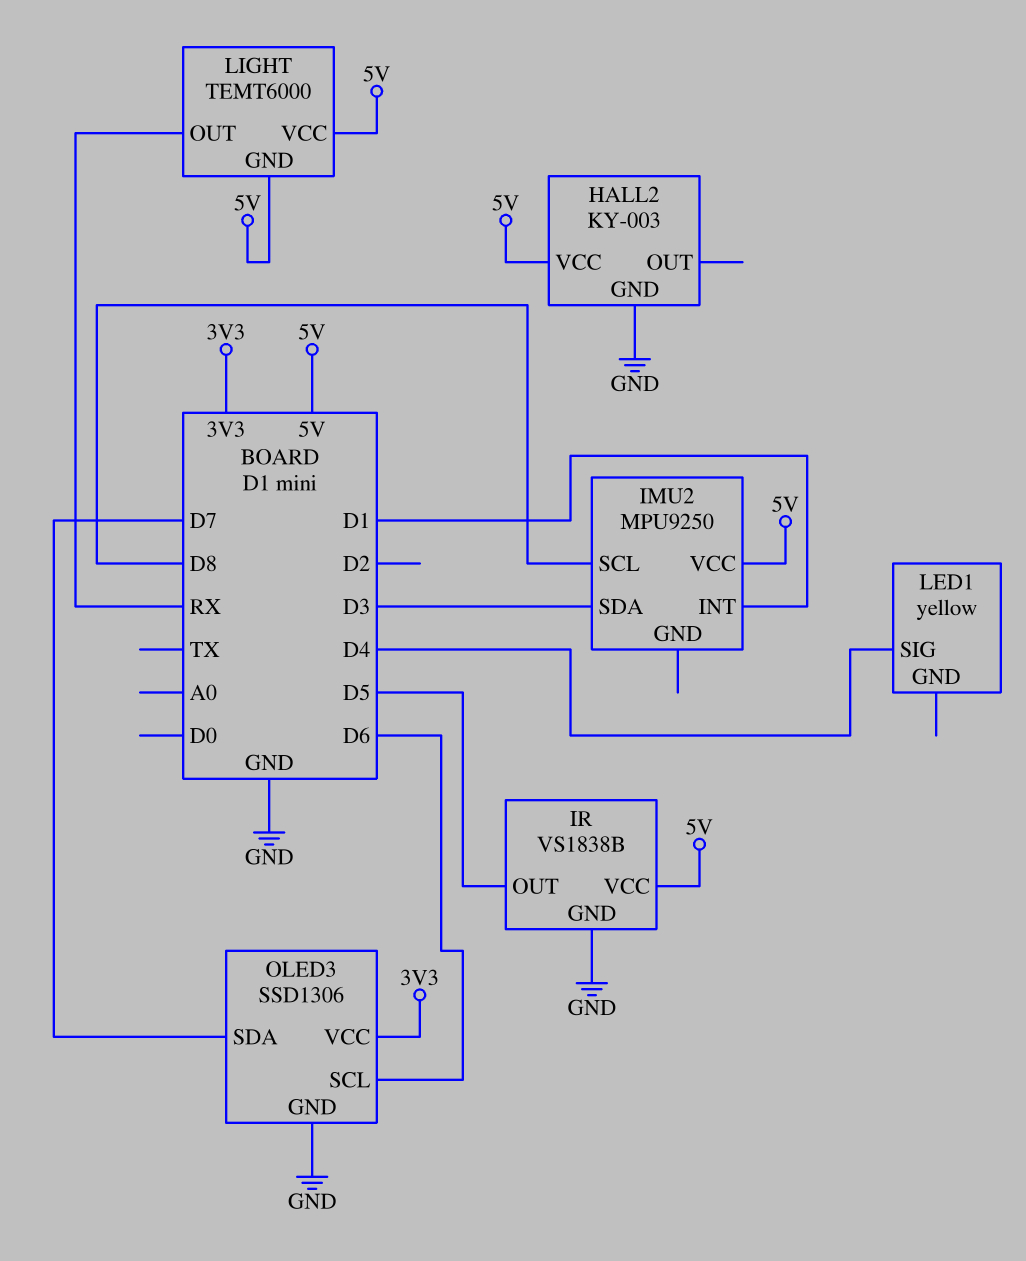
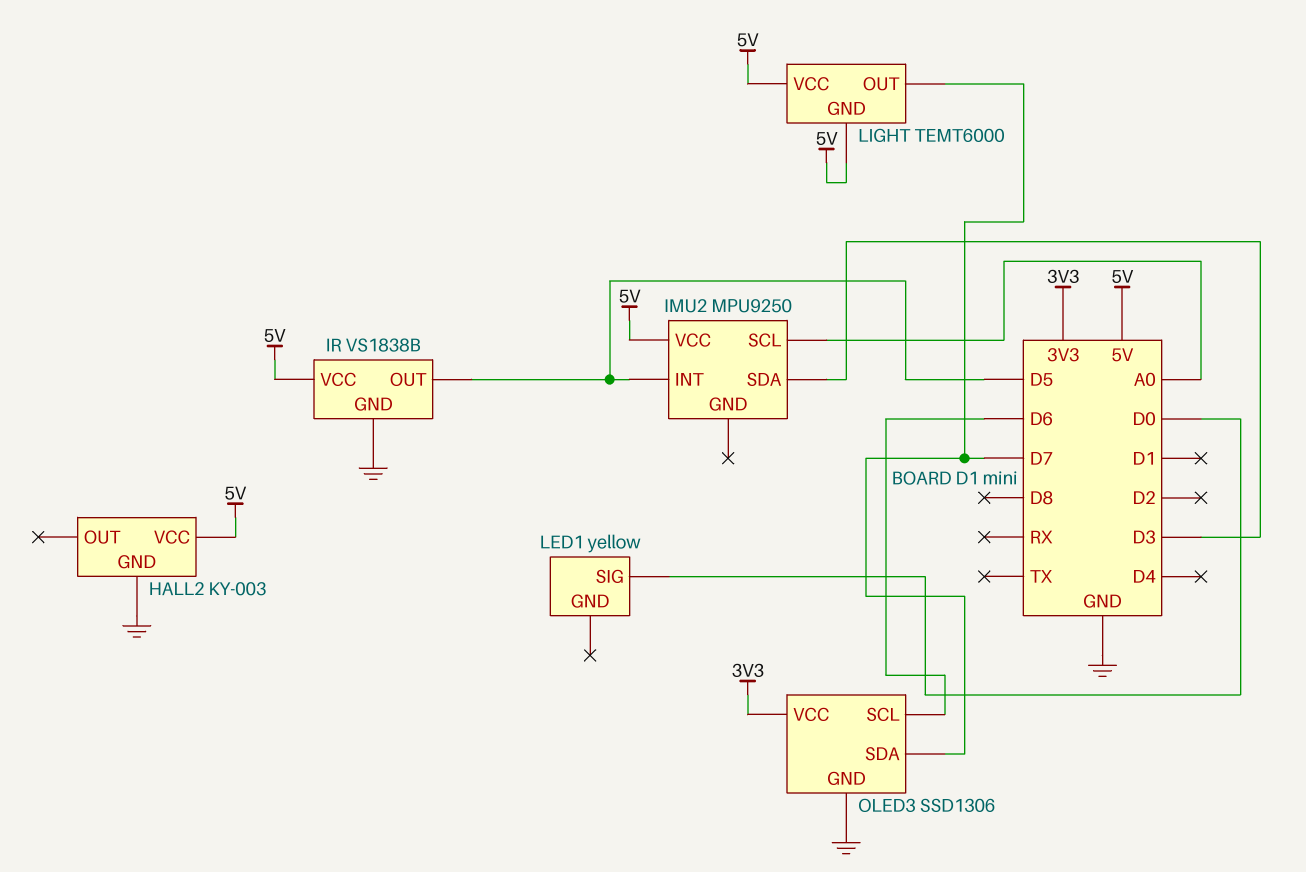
IMU2 pin INT: D1 -> D5
IMU2 pin SCL: D8 -> A0
LED1 pin SIG: D4 -> D0
LIGHT pin OUT: RX -> D7

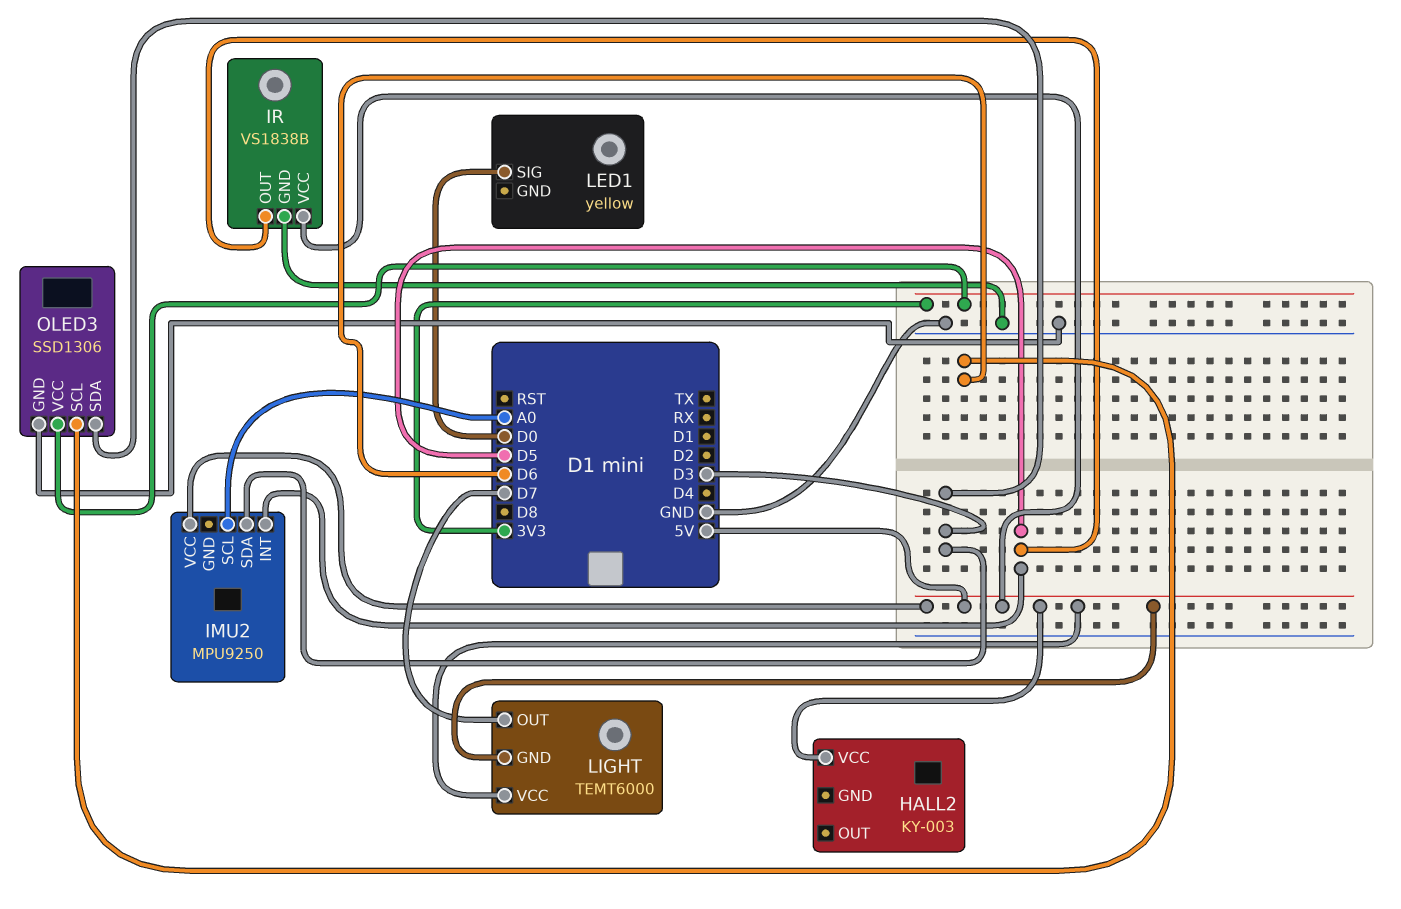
HALL2 pin GND: GND -> none
OLED3 pin SDA: D7 -> D3

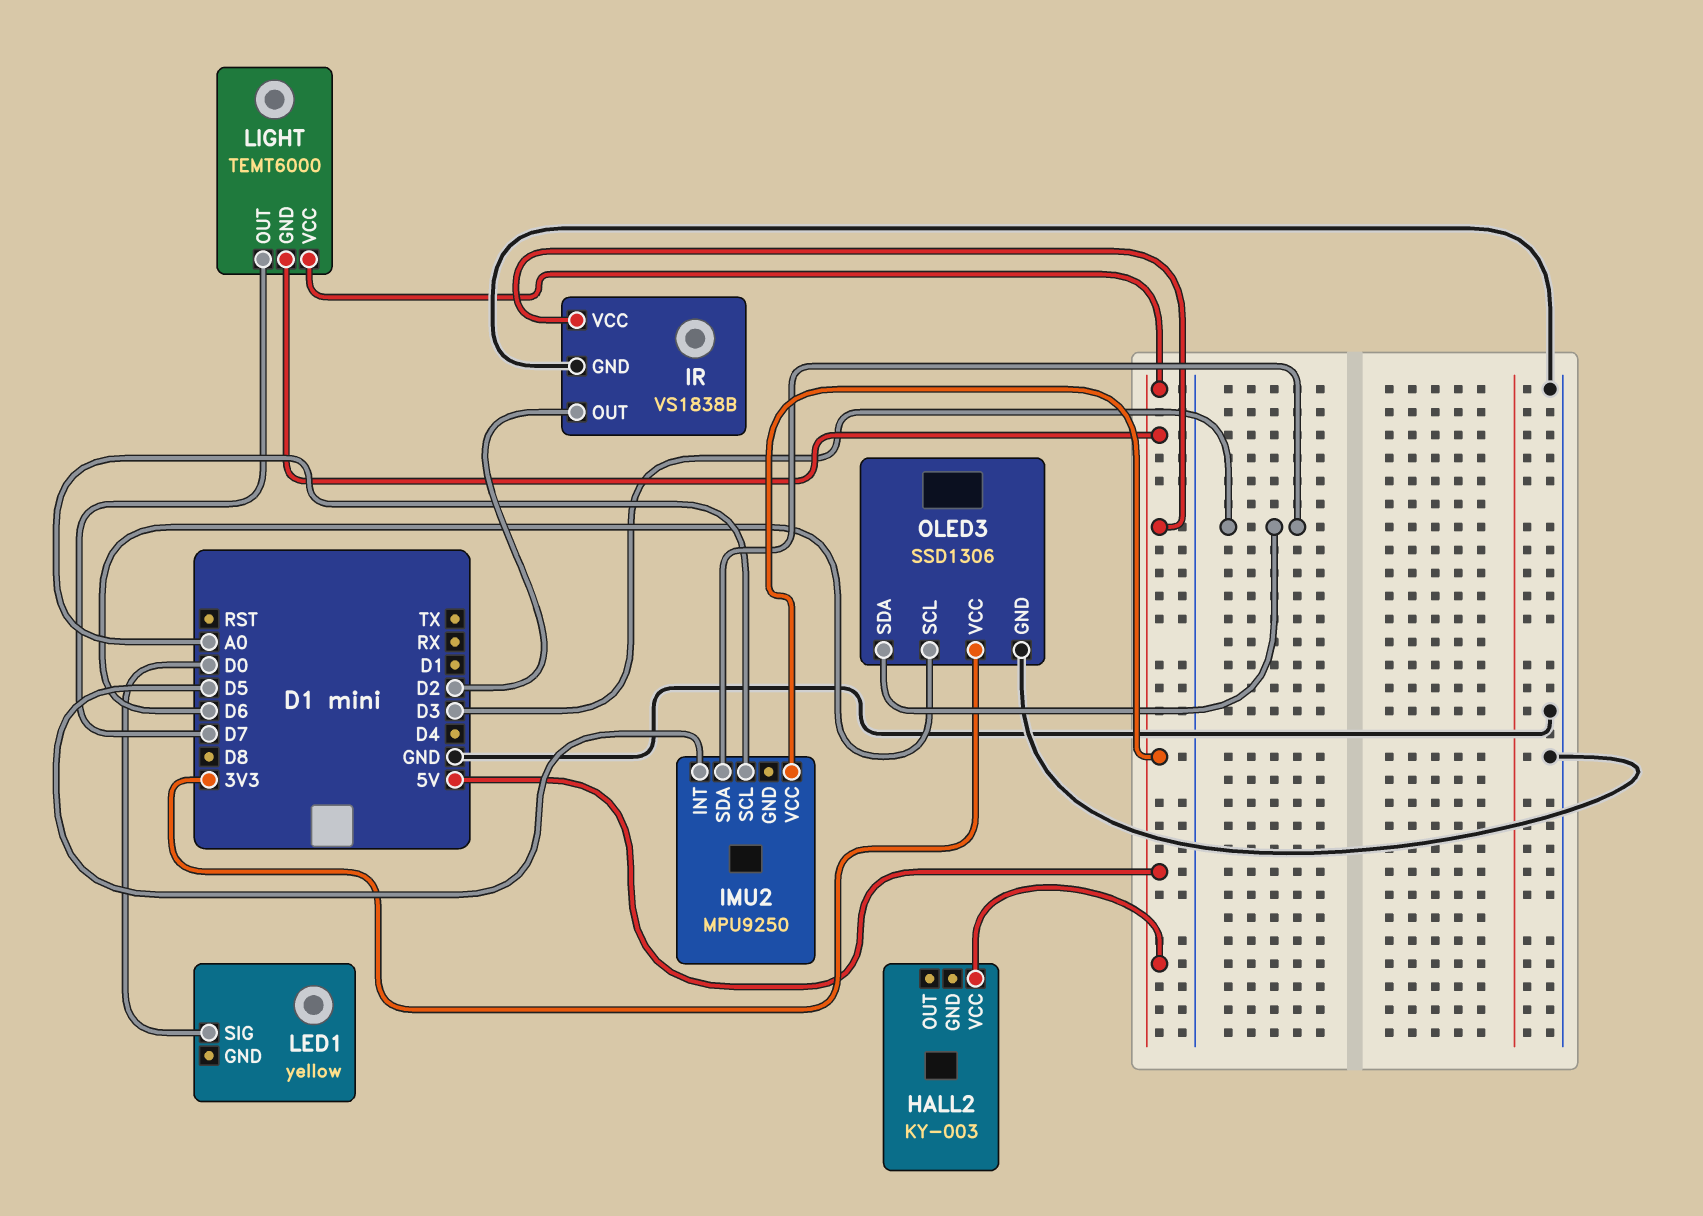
IR pin OUT: D5 -> D2

